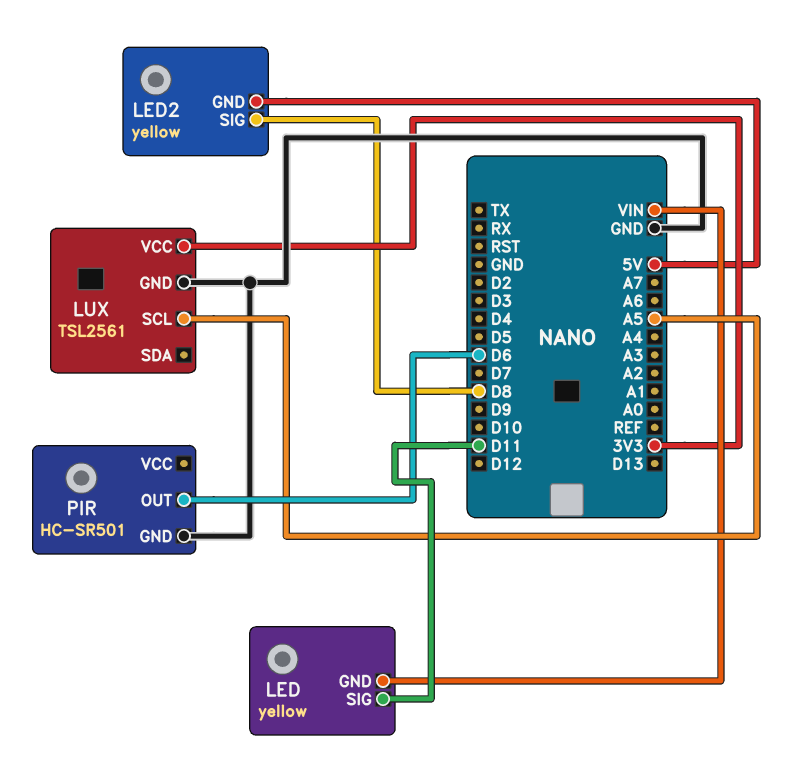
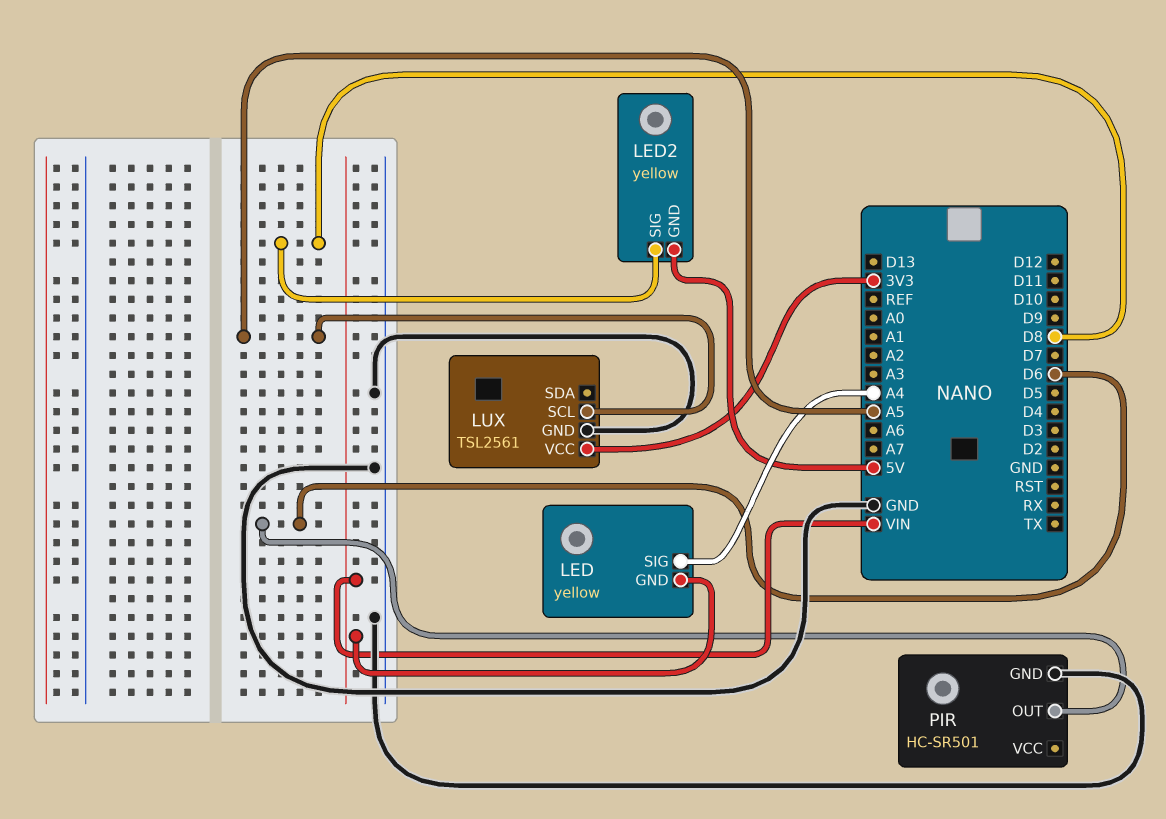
LED pin SIG: D11 -> A4

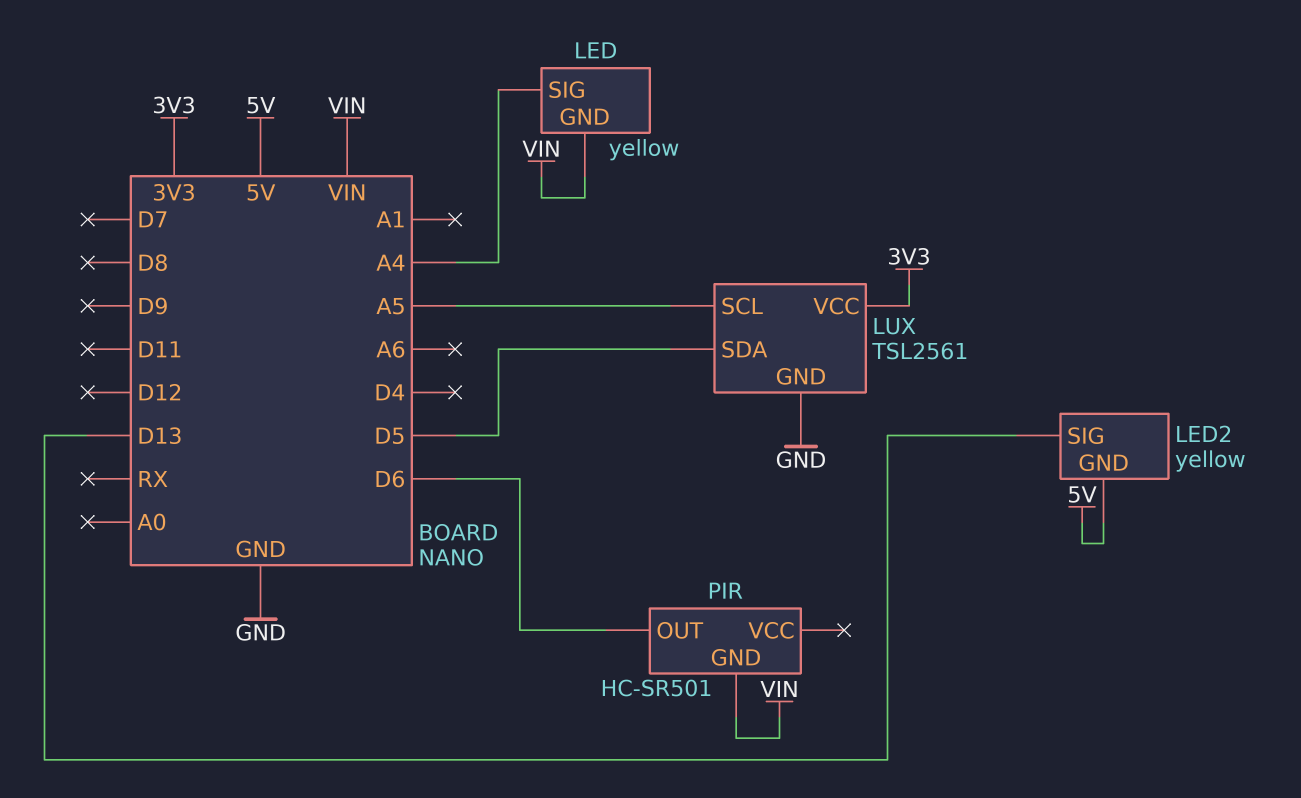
LED2 pin SIG: D8 -> D13
LUX pin SDA: none -> D5
PIR pin GND: GND -> VIN

